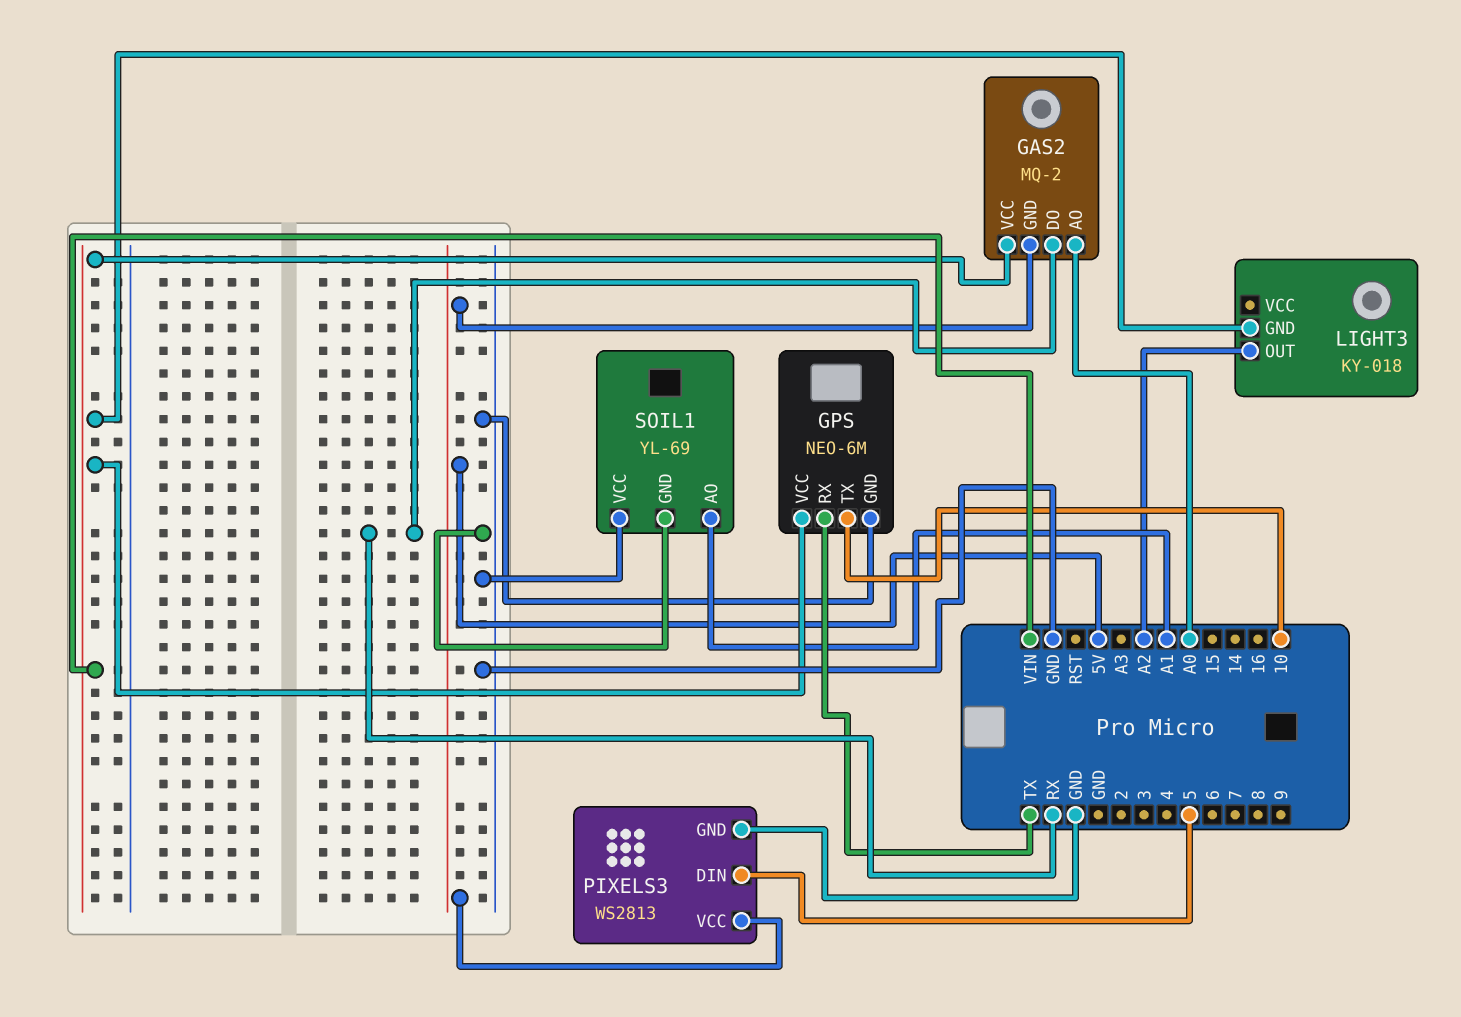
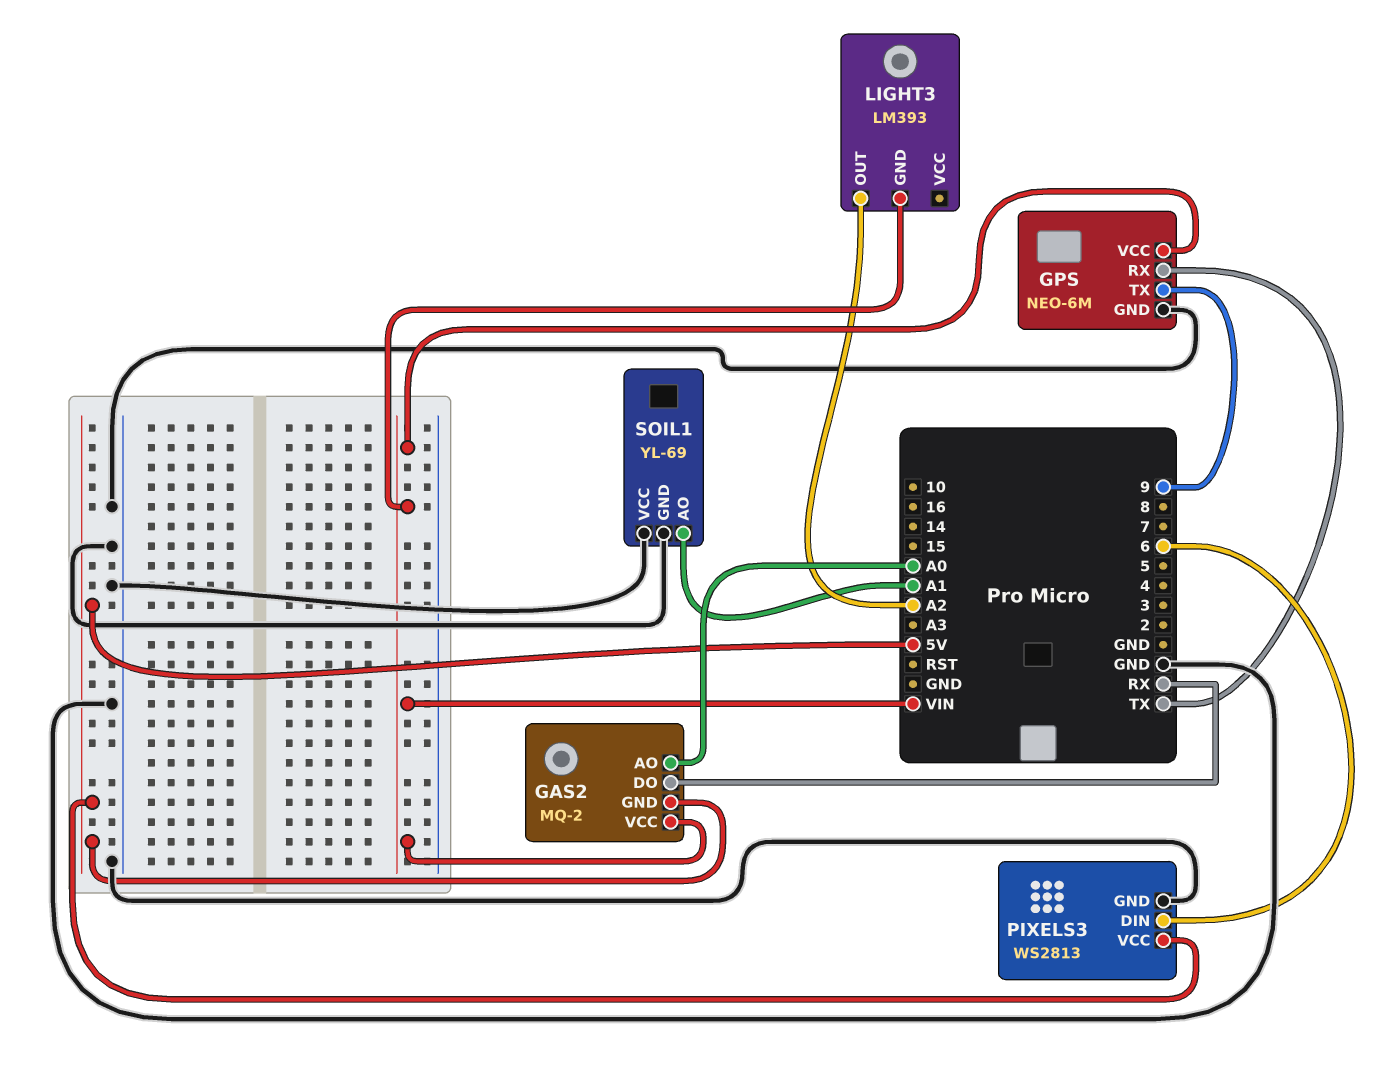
GPS pin TX: 10 -> 9
LIGHT3: KY-018 -> LM393
PIXELS3 pin DIN: 5 -> 6

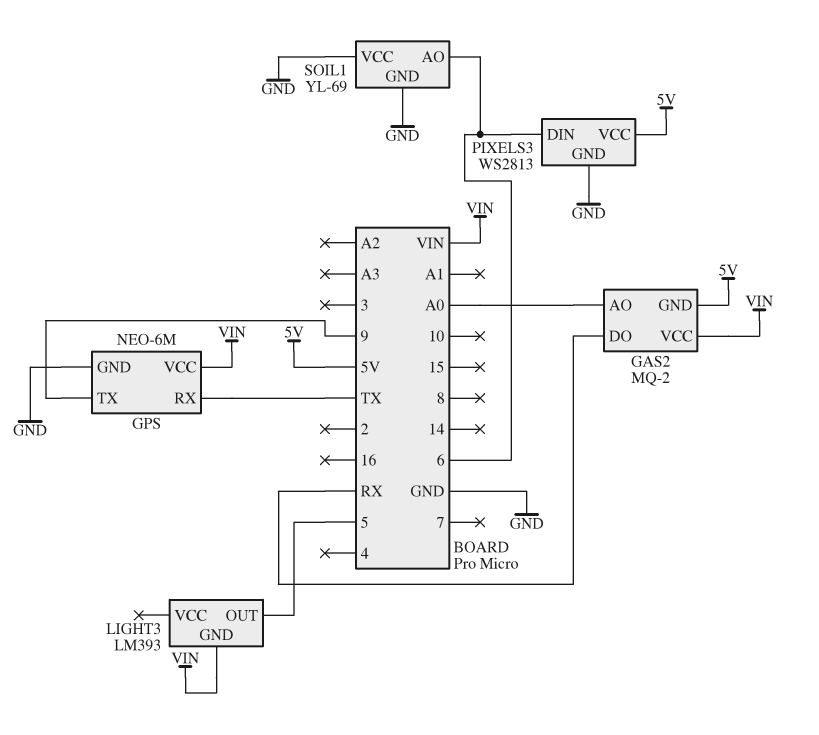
LIGHT3 pin OUT: A2 -> 5
SOIL1 pin AO: A1 -> 6

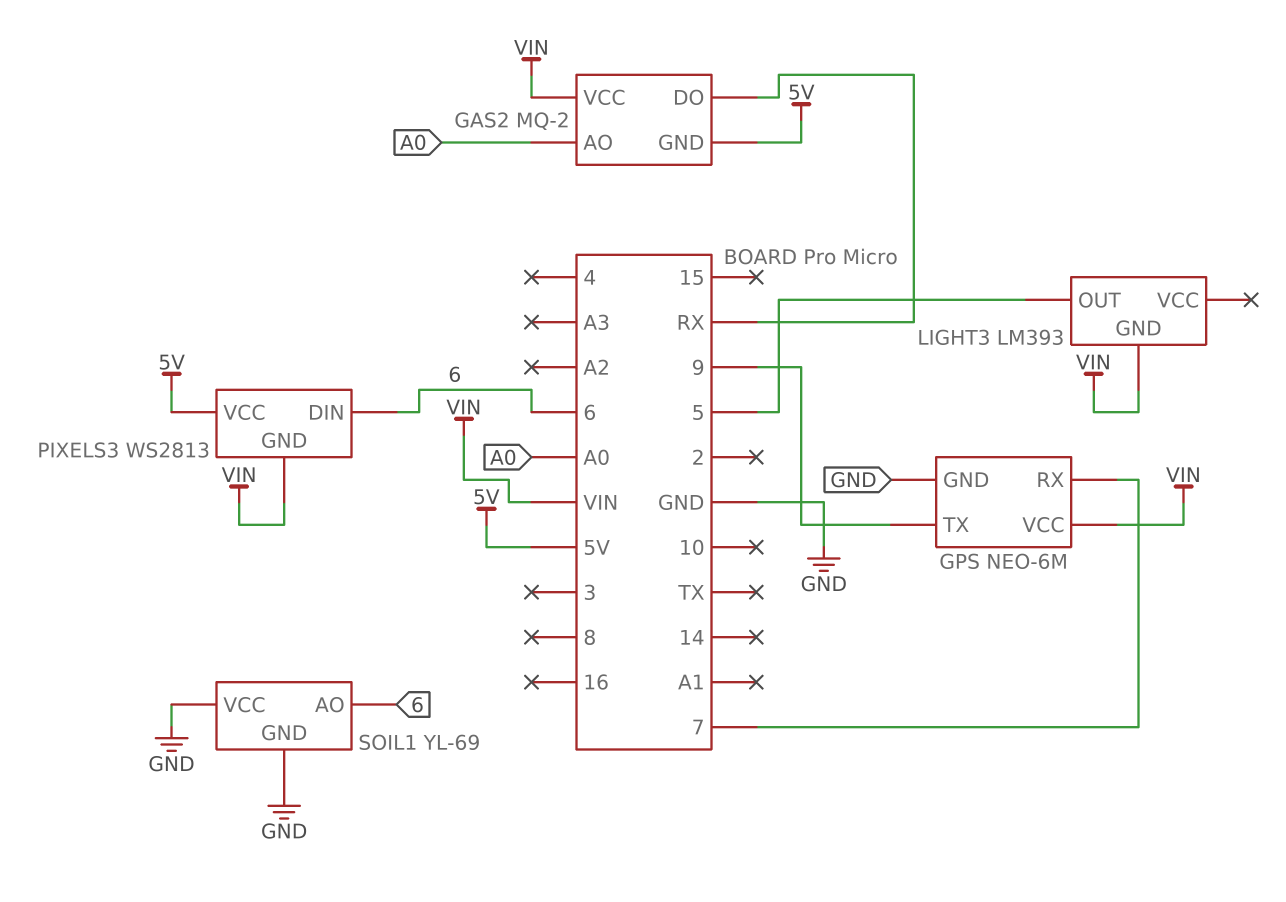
GPS pin RX: TX -> 7
PIXELS3 pin GND: GND -> VIN

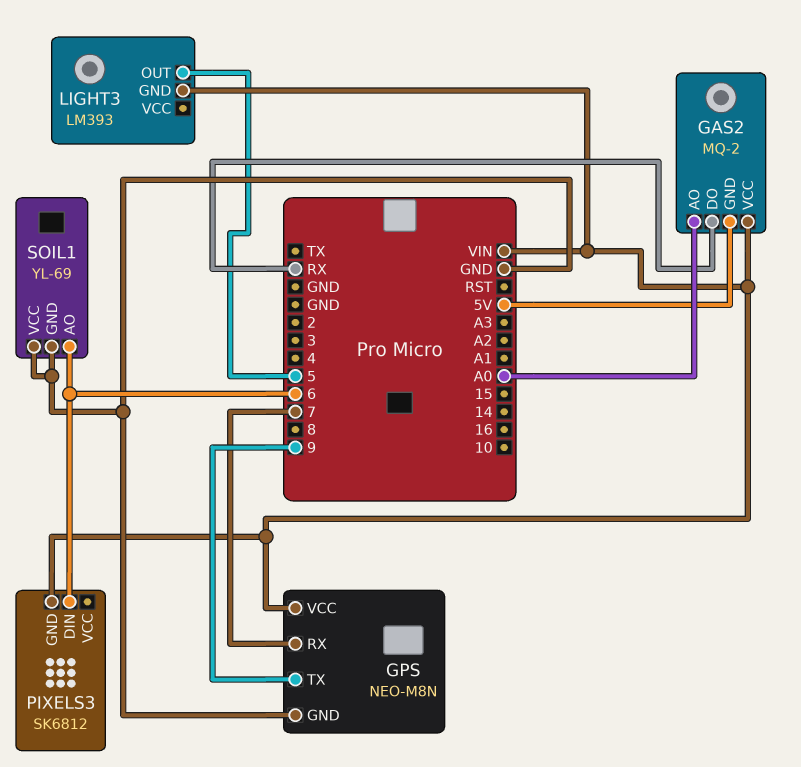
GPS: NEO-6M -> NEO-M8N
PIXELS3: WS2813 -> SK6812
PIXELS3 pin VCC: 5V -> none

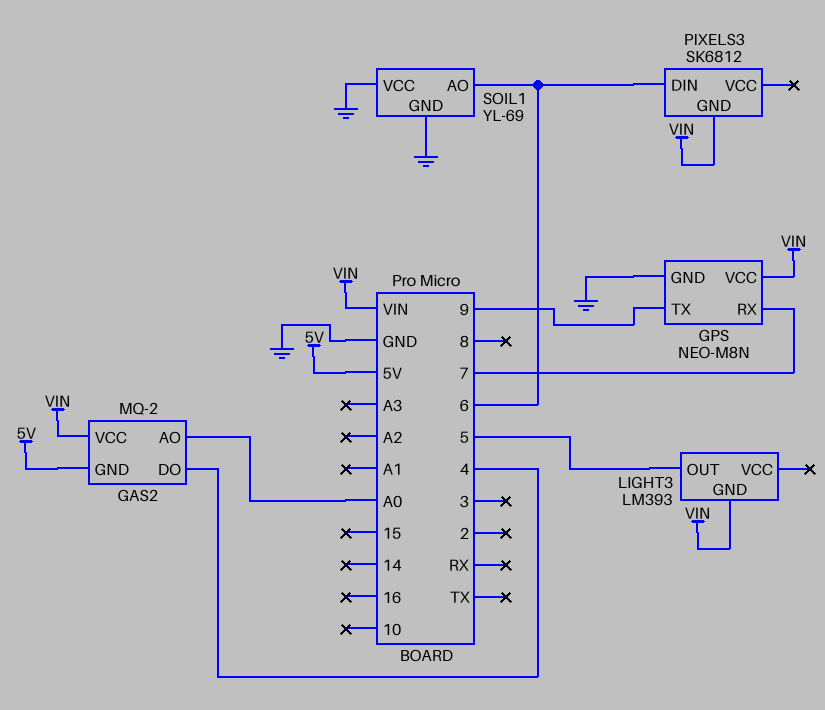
GAS2 pin DO: RX -> 4

